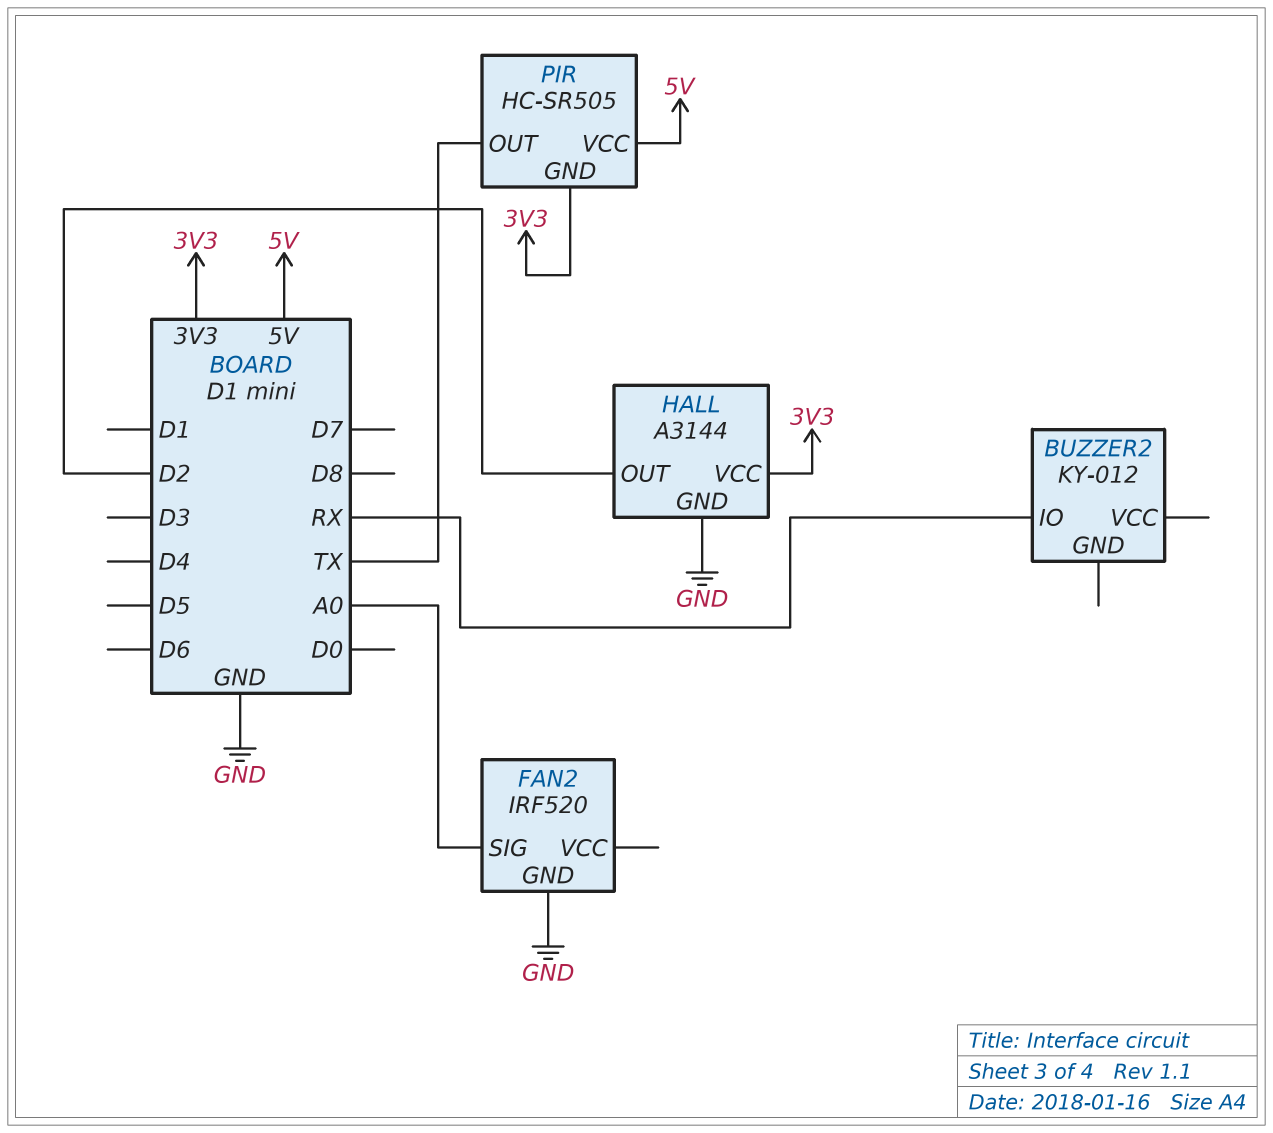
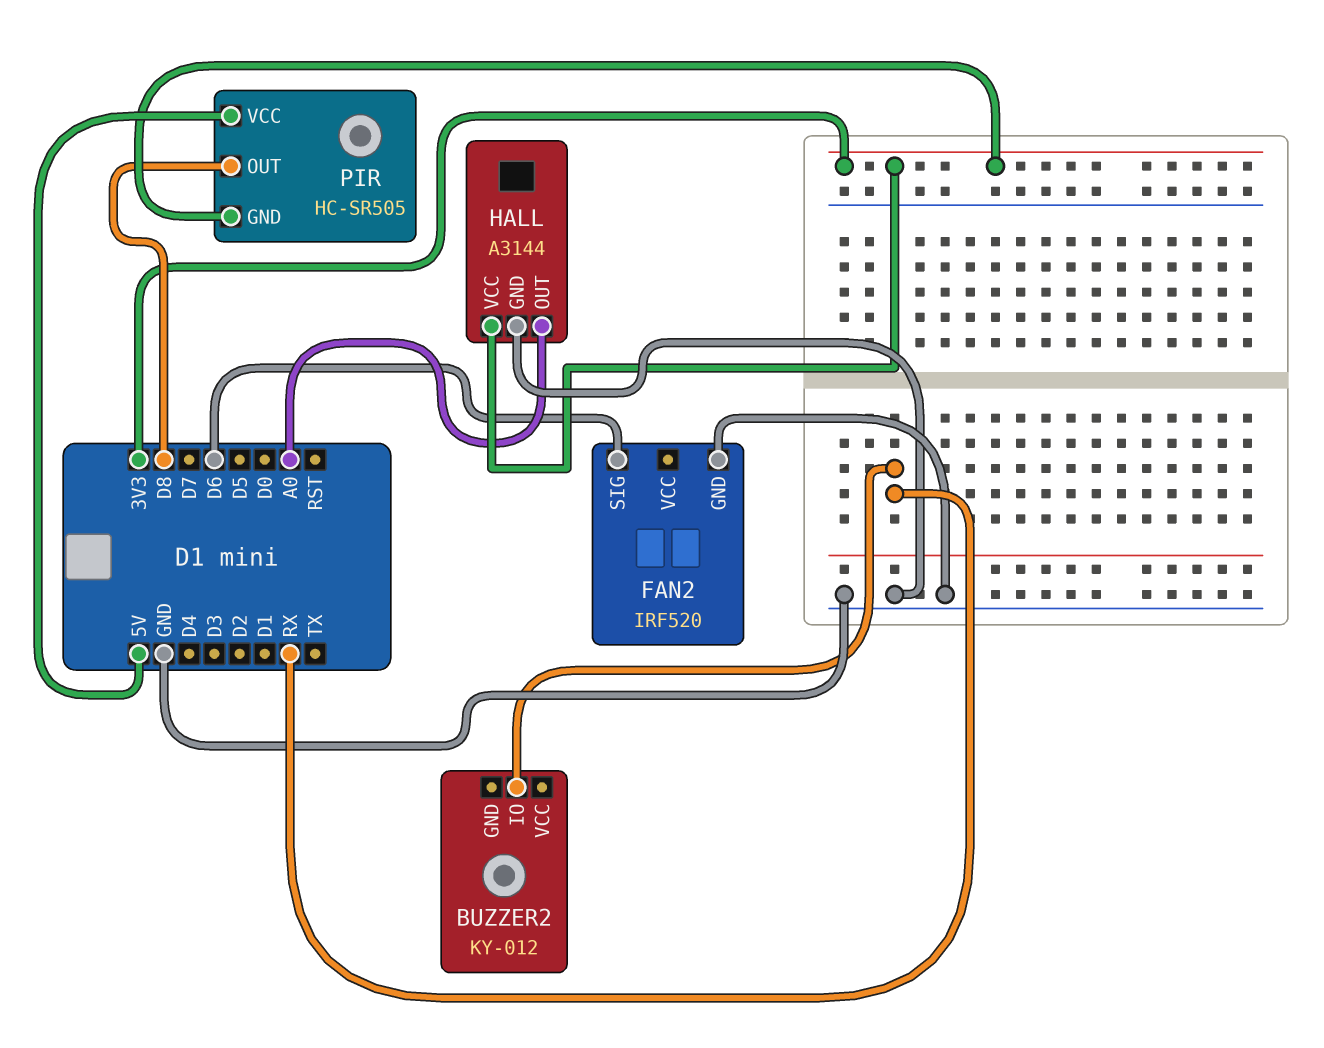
FAN2 pin SIG: A0 -> D6
HALL pin OUT: D2 -> A0
PIR pin OUT: TX -> D8

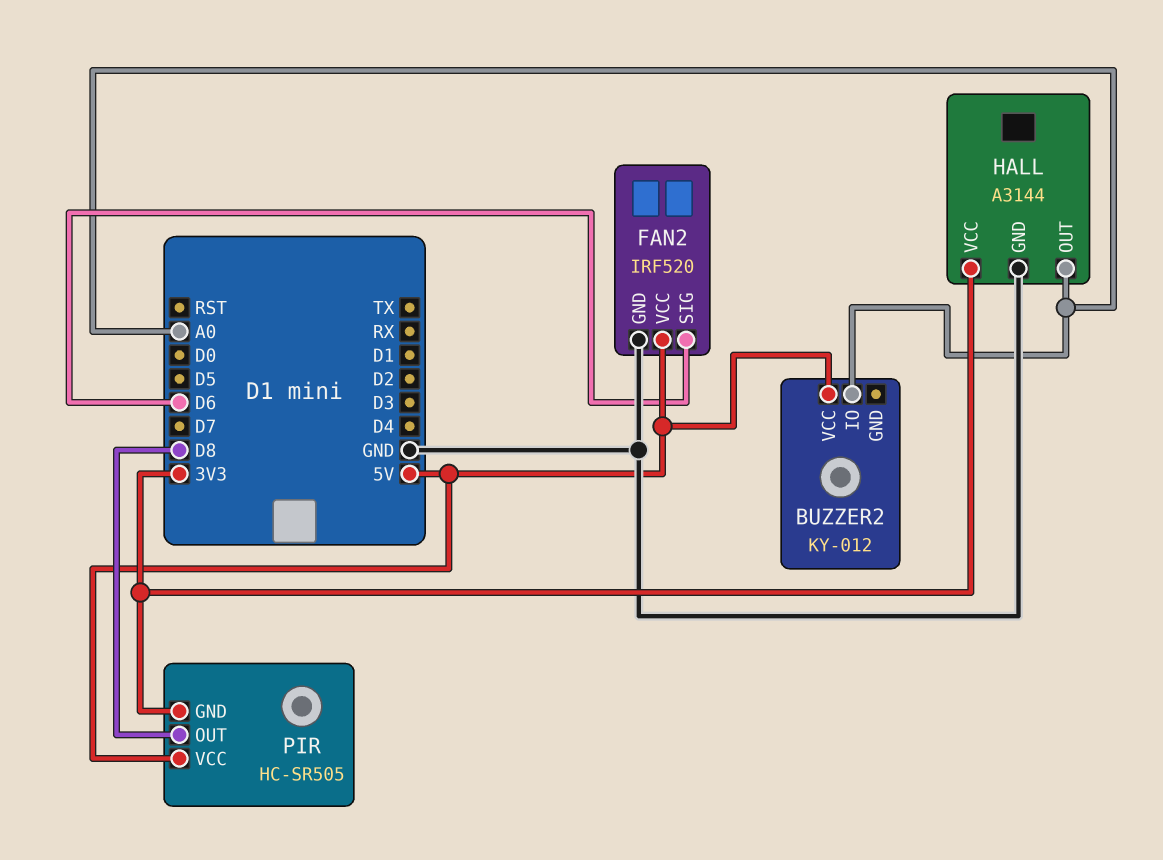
BUZZER2 pin IO: RX -> A0
BUZZER2 pin VCC: none -> 5V
FAN2 pin VCC: none -> 5V

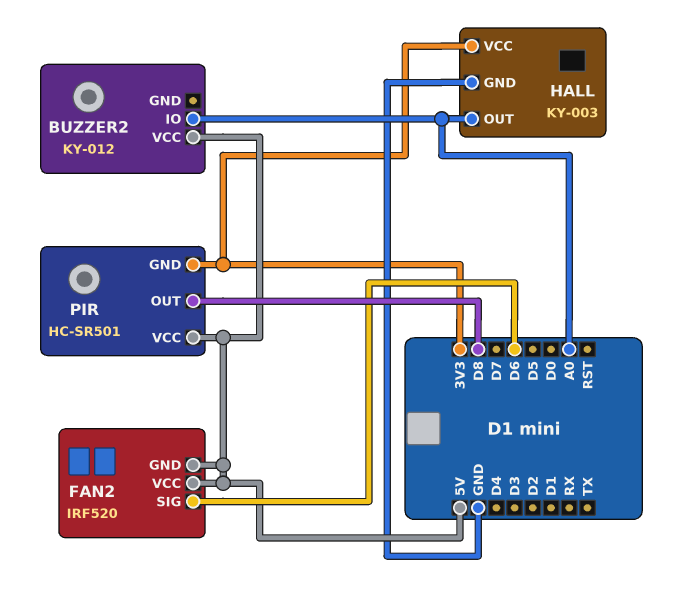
FAN2 pin GND: GND -> 5V
HALL: A3144 -> KY-003
PIR: HC-SR505 -> HC-SR501

